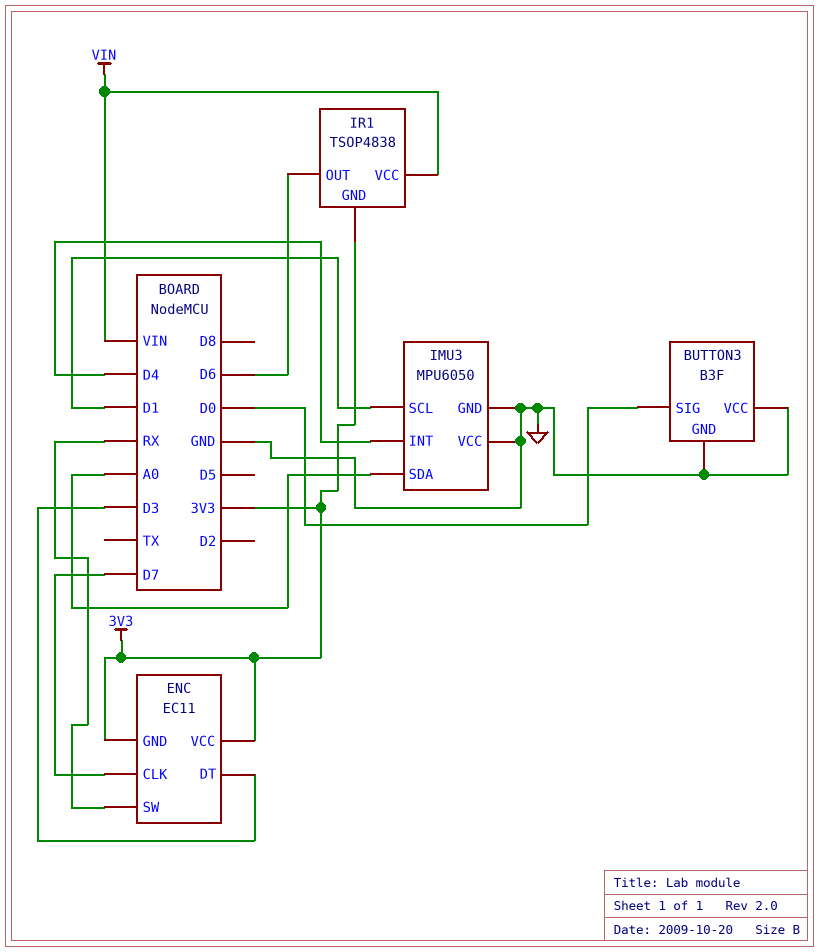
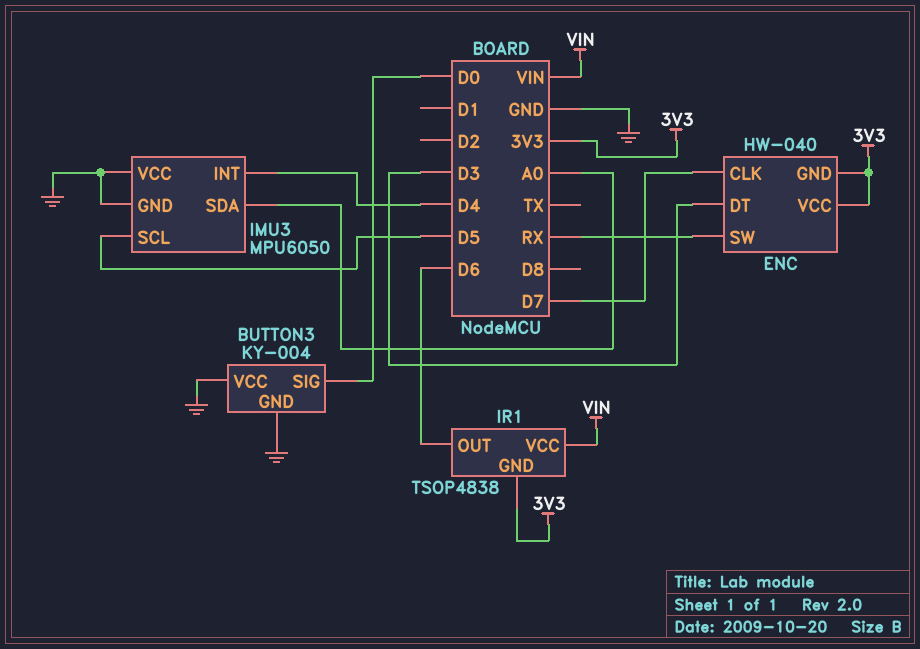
BUTTON3: B3F -> KY-004
ENC: EC11 -> HW-040
IMU3 pin SCL: D1 -> D5

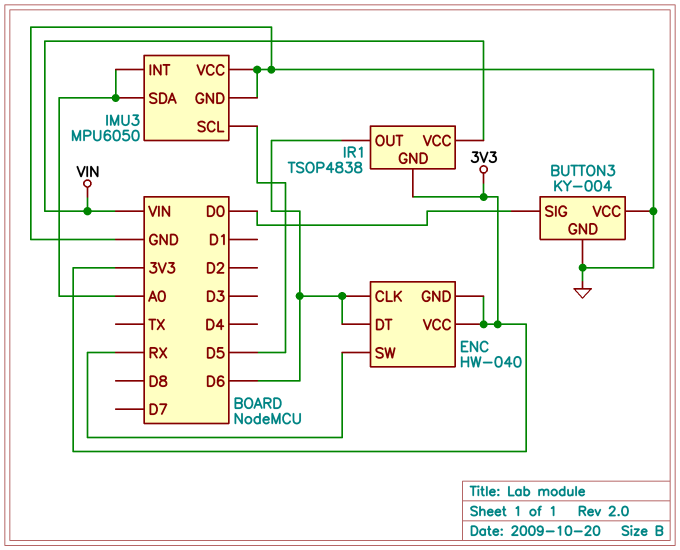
ENC pin CLK: D7 -> D6
ENC pin DT: D3 -> D6
IMU3 pin INT: D4 -> A0

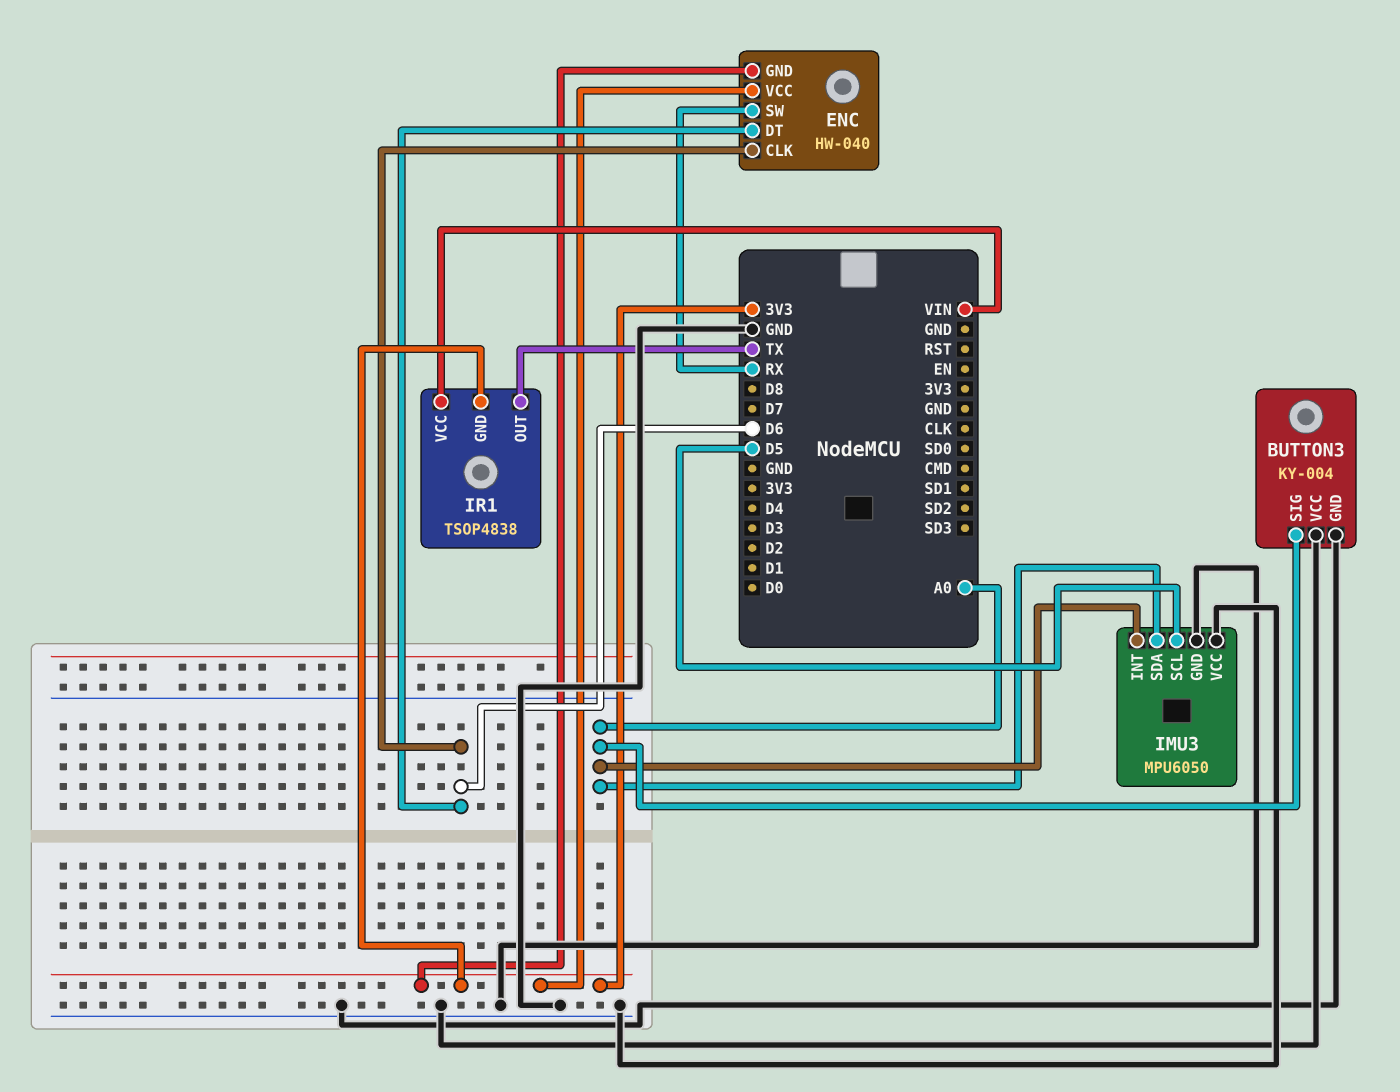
BUTTON3 pin SIG: D0 -> A0
IR1 pin OUT: D6 -> TX

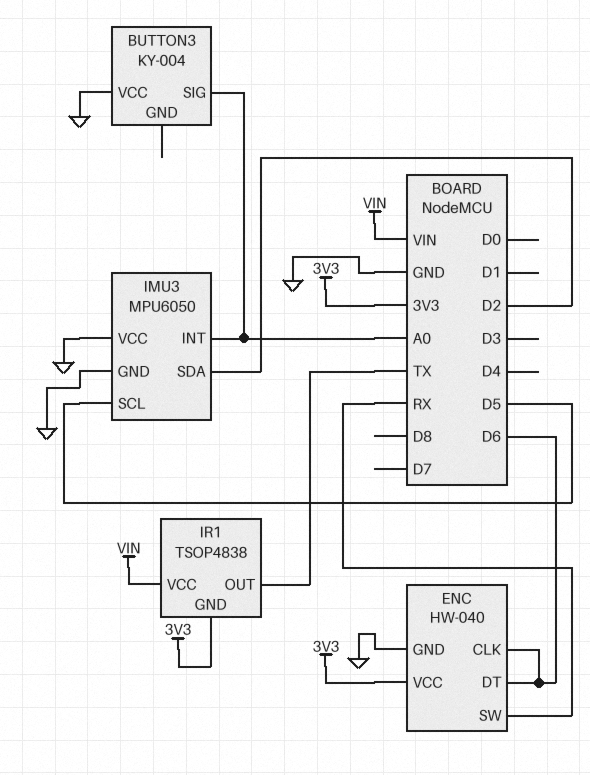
BUTTON3 pin GND: GND -> none
ENC pin GND: 3V3 -> GND
IMU3 pin SDA: A0 -> D2

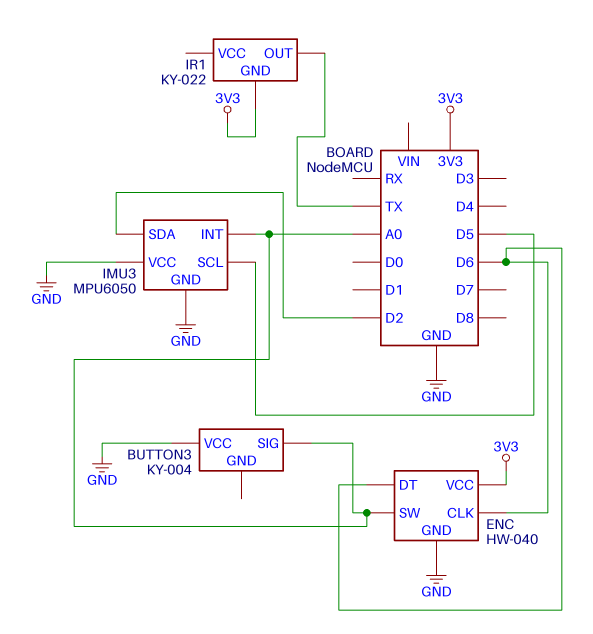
ENC pin SW: RX -> A0
IR1: TSOP4838 -> KY-022
IR1 pin VCC: VIN -> none

